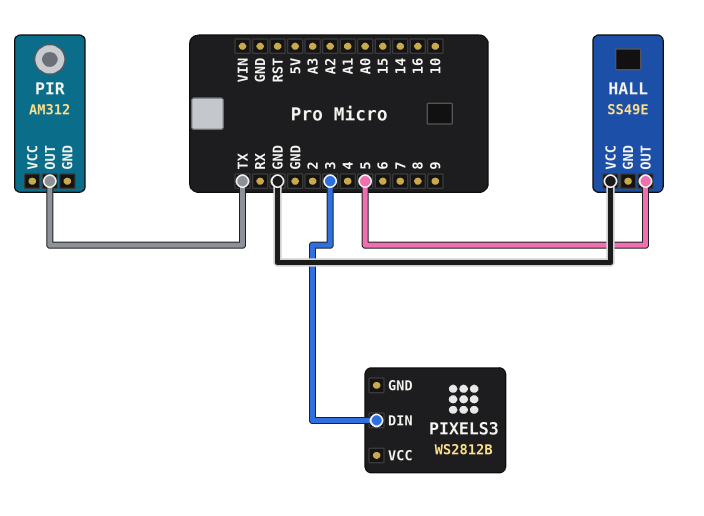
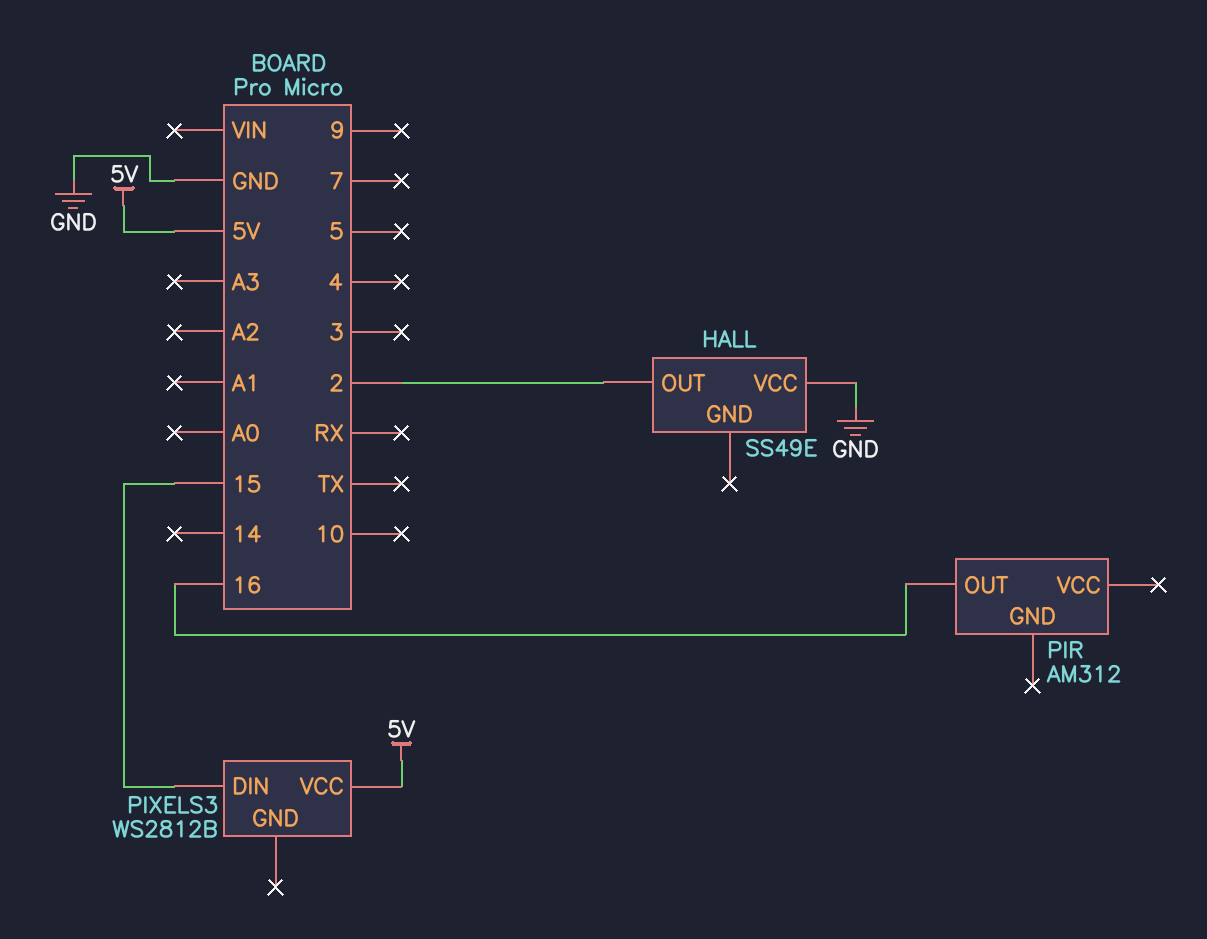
HALL pin OUT: 5 -> 2
PIR pin OUT: TX -> 16
PIXELS3 pin DIN: 3 -> 15
PIXELS3 pin VCC: none -> 5V

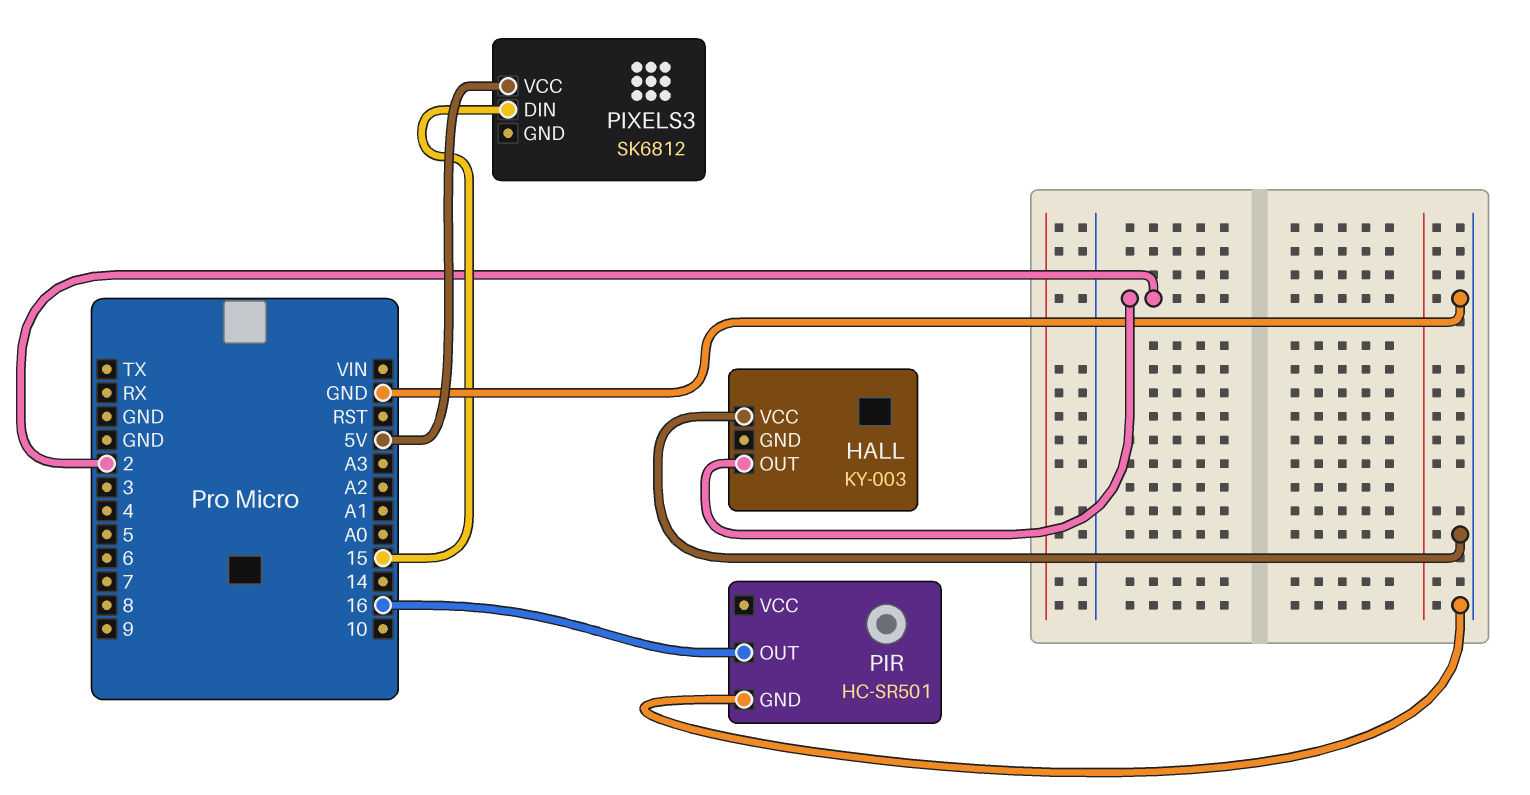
HALL: SS49E -> KY-003
PIR: AM312 -> HC-SR501
PIR pin GND: none -> GND
PIXELS3: WS2812B -> SK6812

